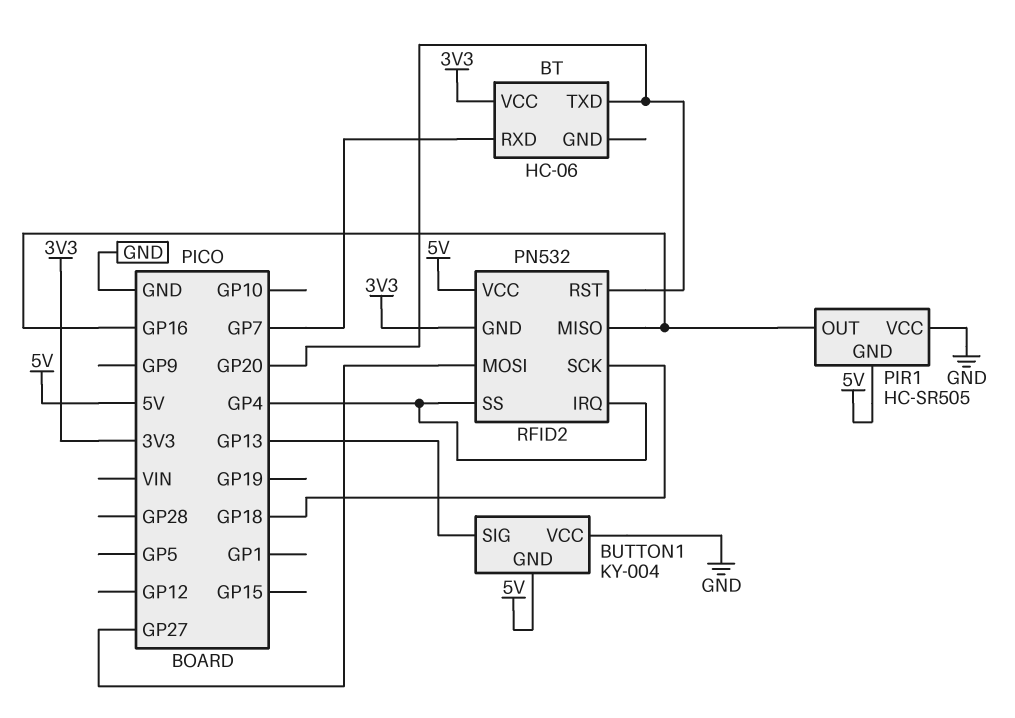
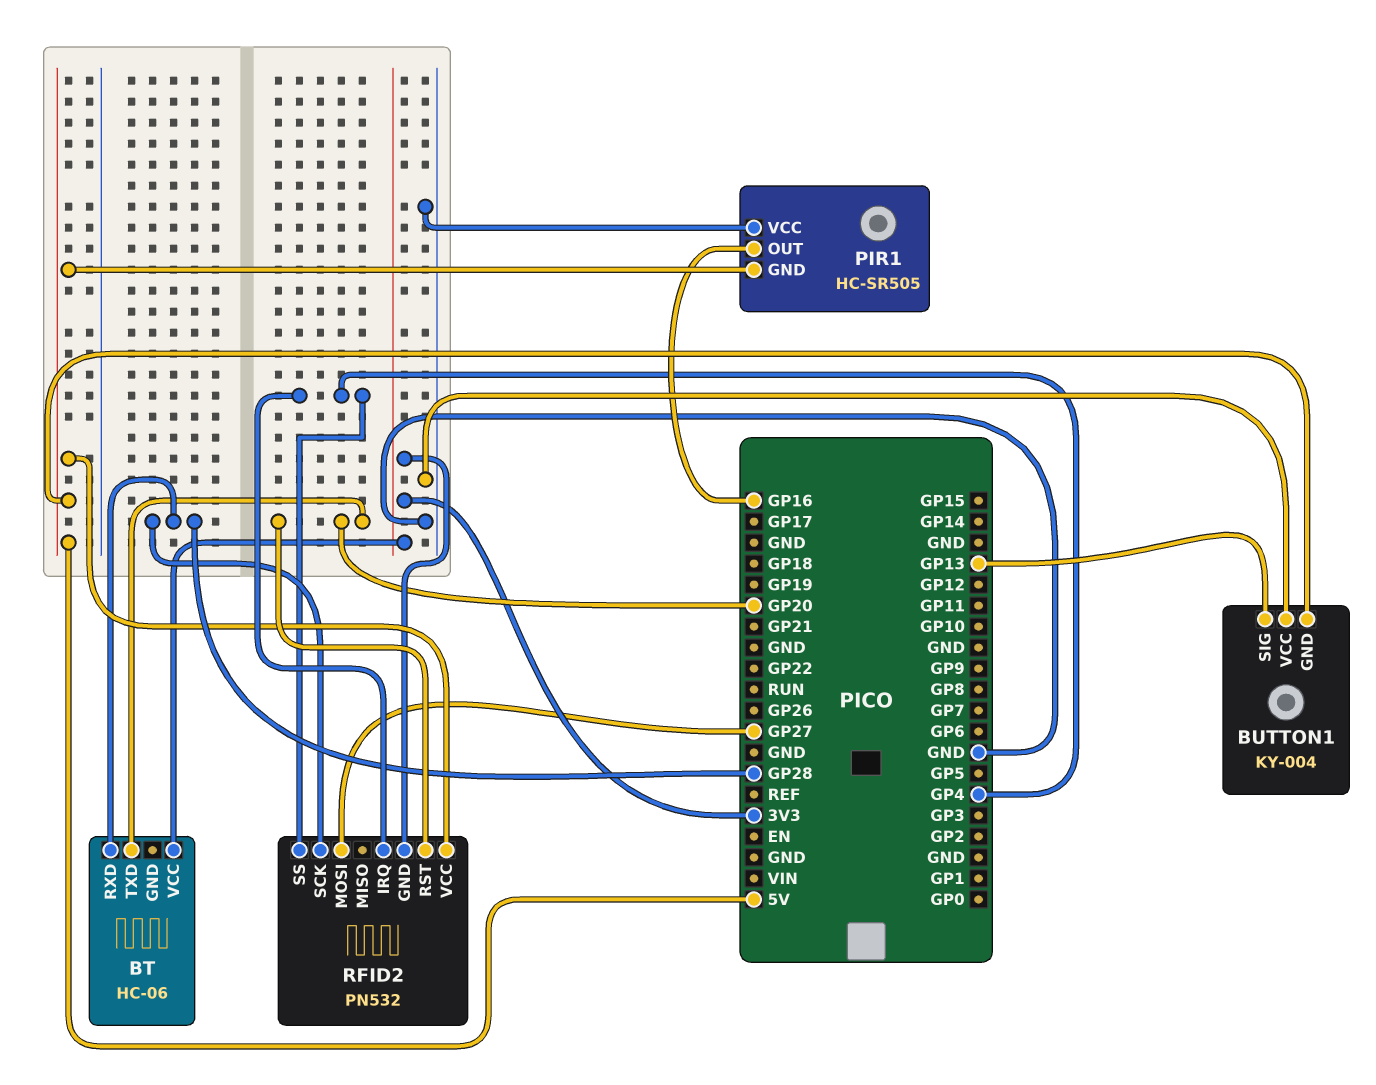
BT pin RXD: GP7 -> GP28
RFID2 pin MISO: GP16 -> none
RFID2 pin SCK: GP18 -> GP28

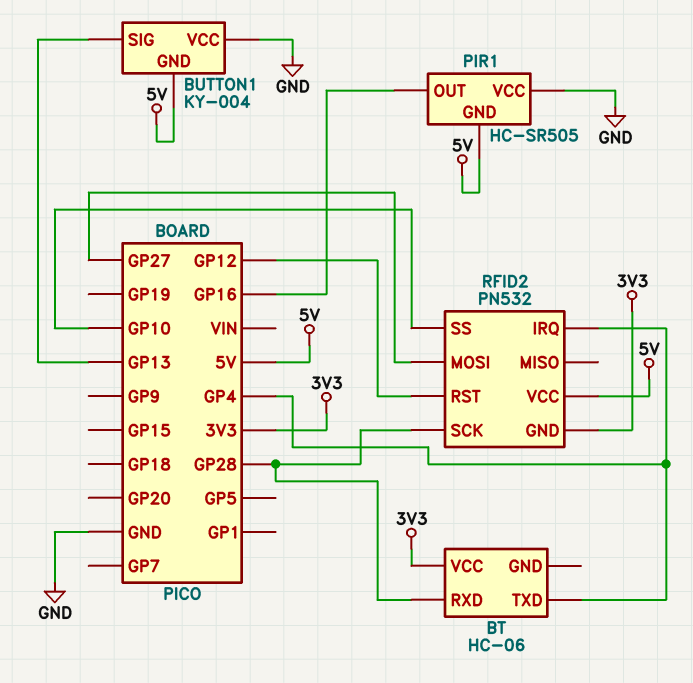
BT pin TXD: GP20 -> GP4
RFID2 pin RST: GP20 -> GP12
RFID2 pin SS: GP4 -> GP10

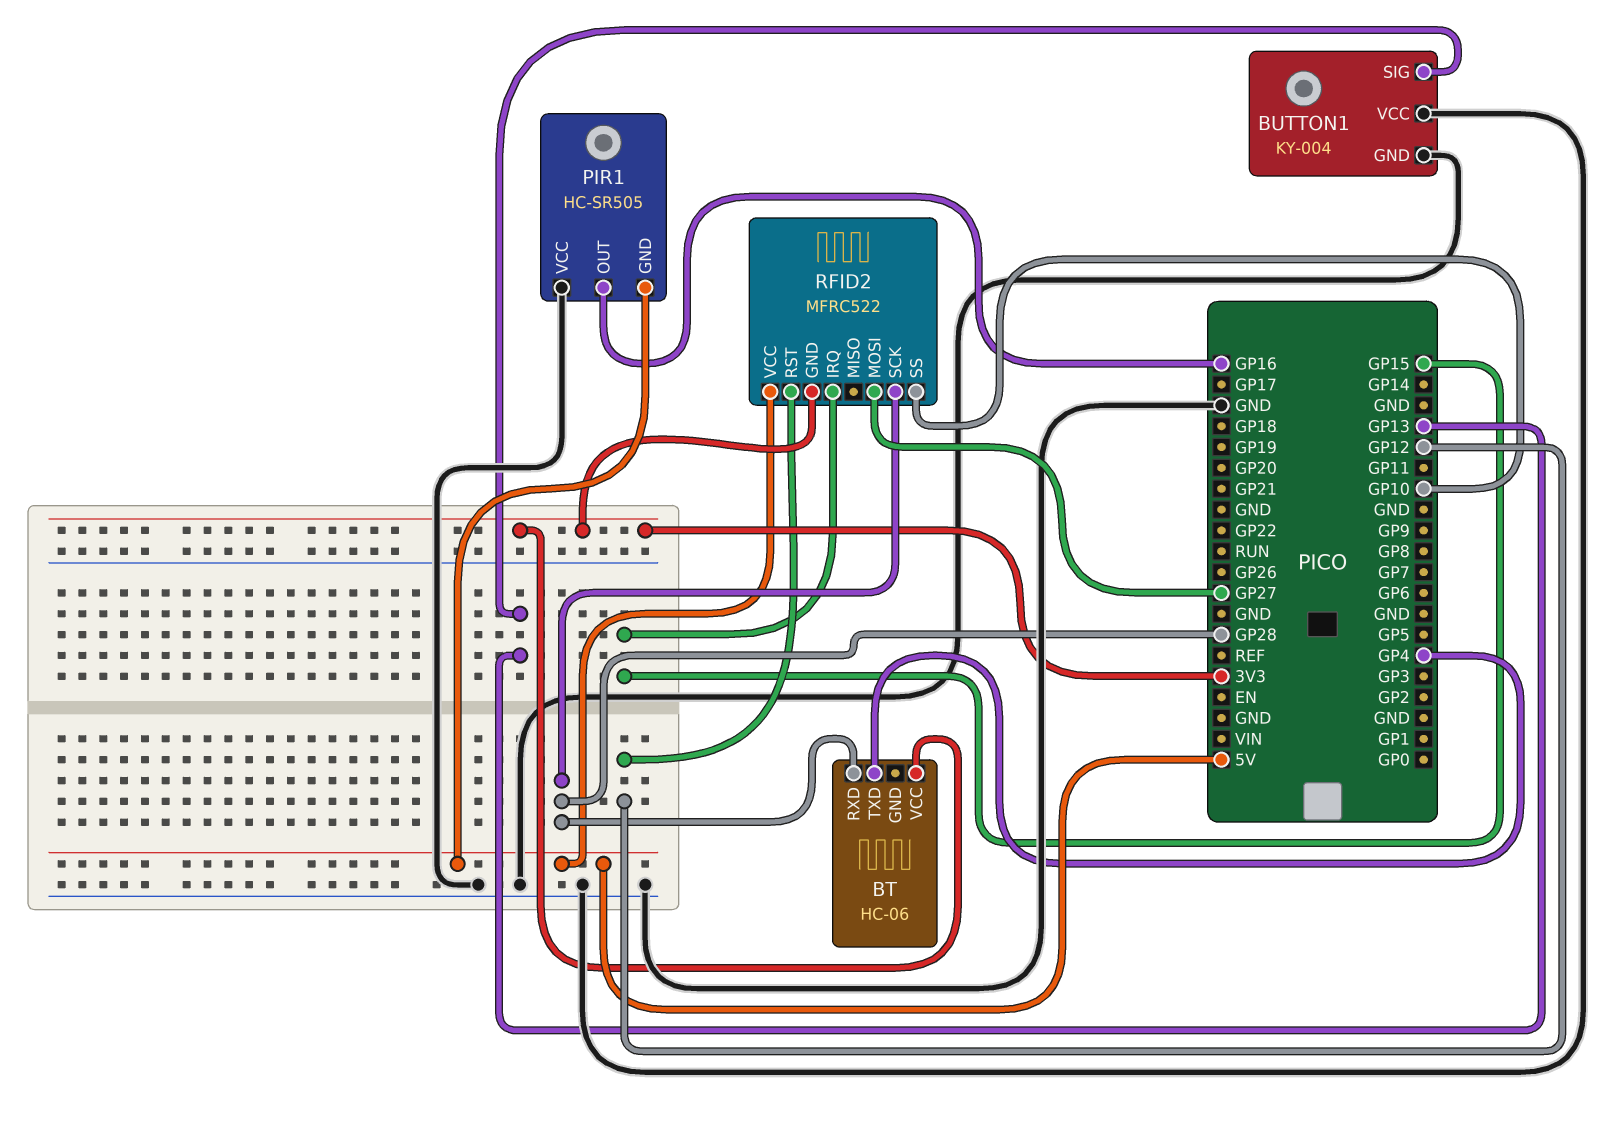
BUTTON1 pin GND: 5V -> GND
RFID2: PN532 -> MFRC522
RFID2 pin IRQ: GP4 -> GP15

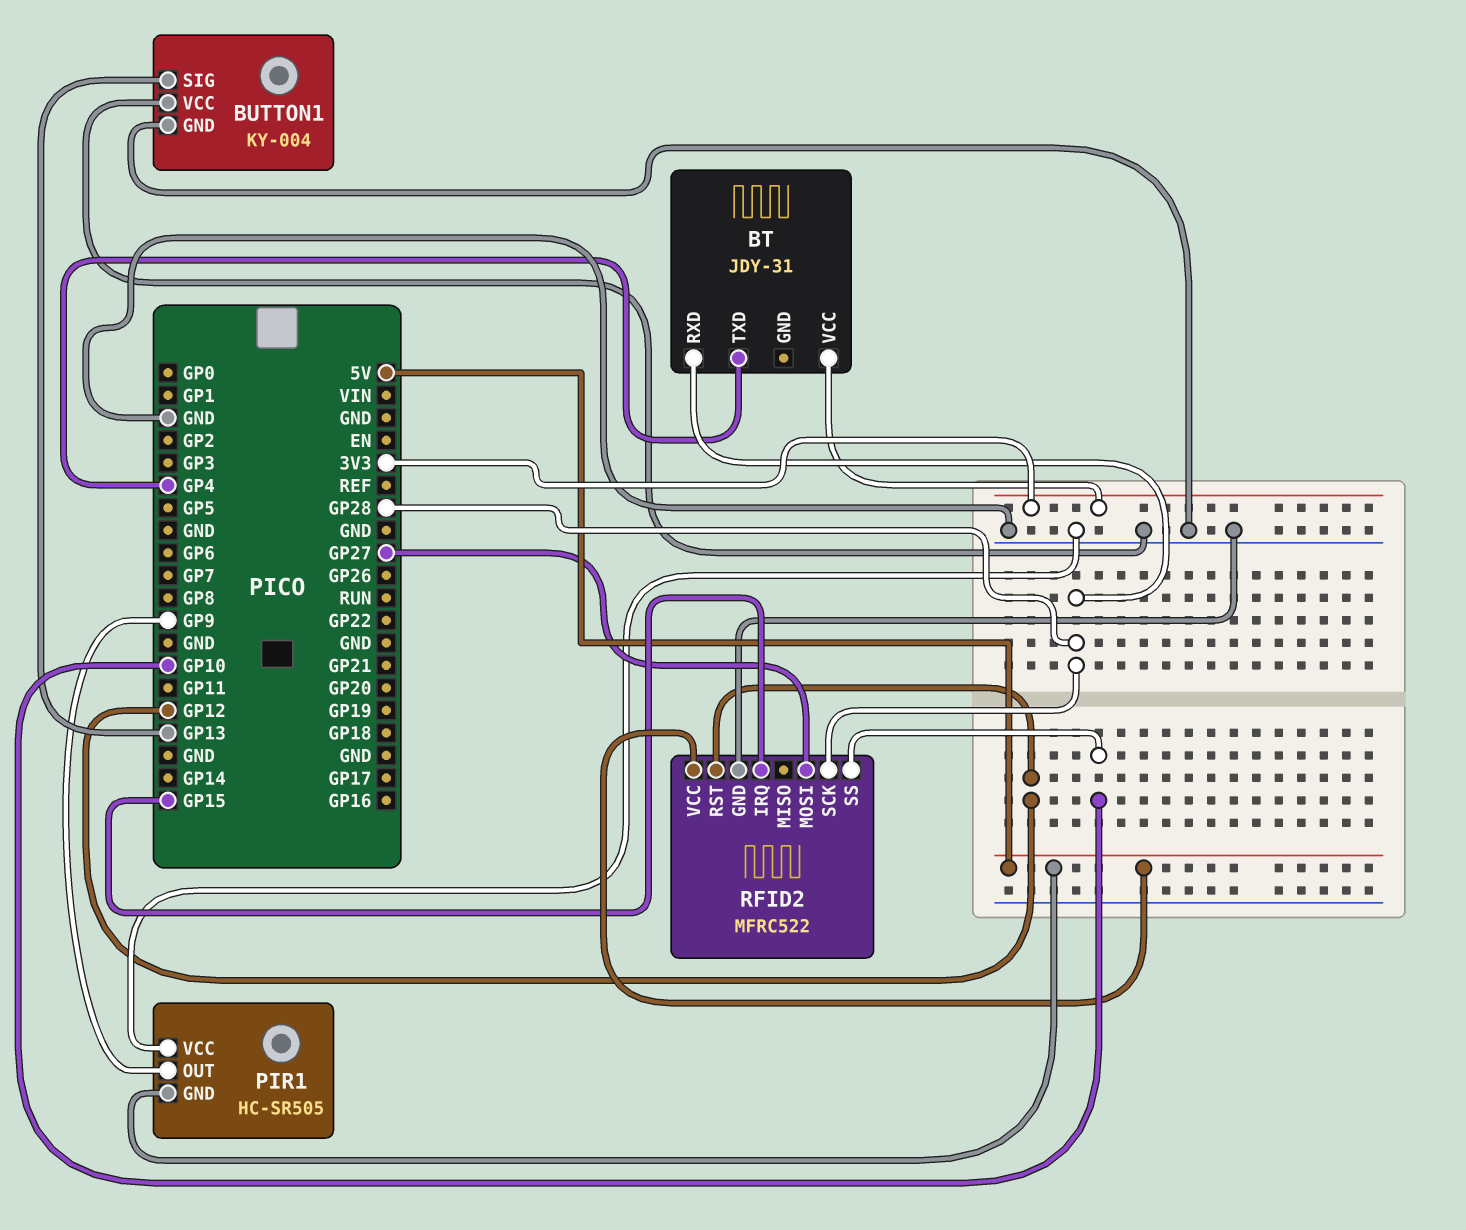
BT: HC-06 -> JDY-31
PIR1 pin OUT: GP16 -> GP9
RFID2 pin GND: 3V3 -> GND

